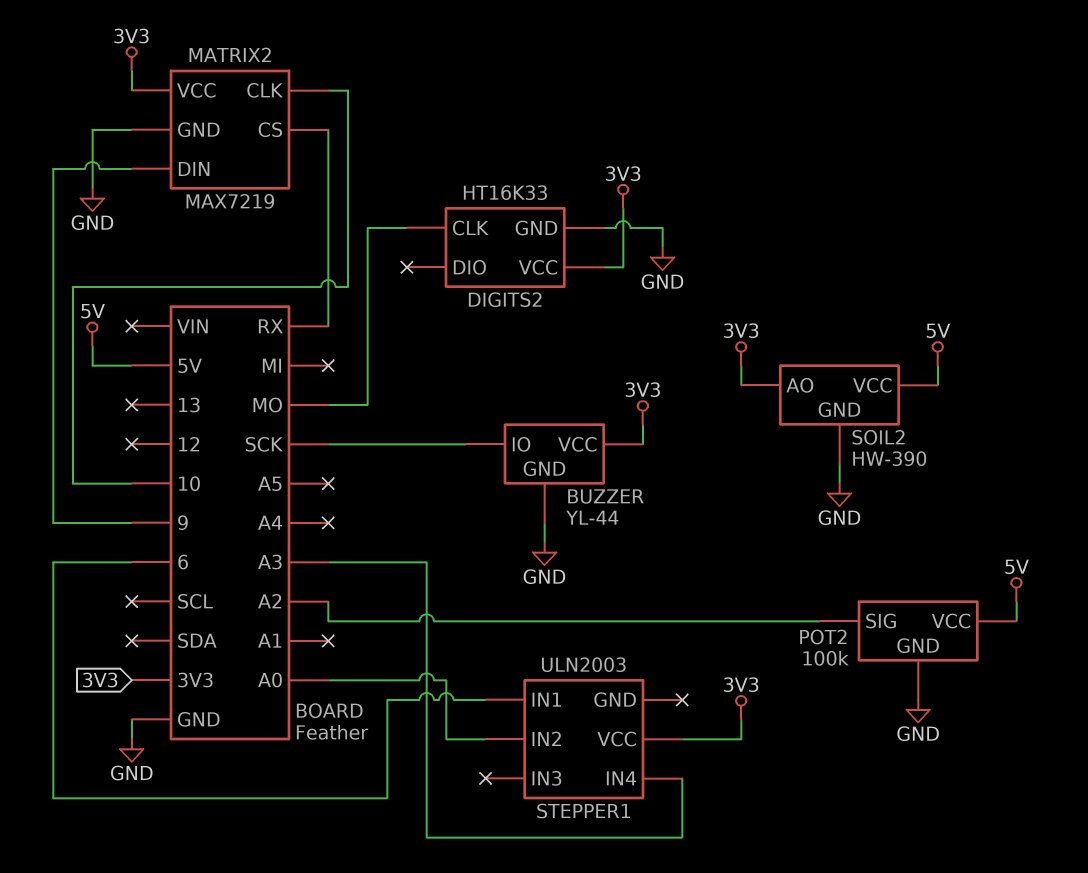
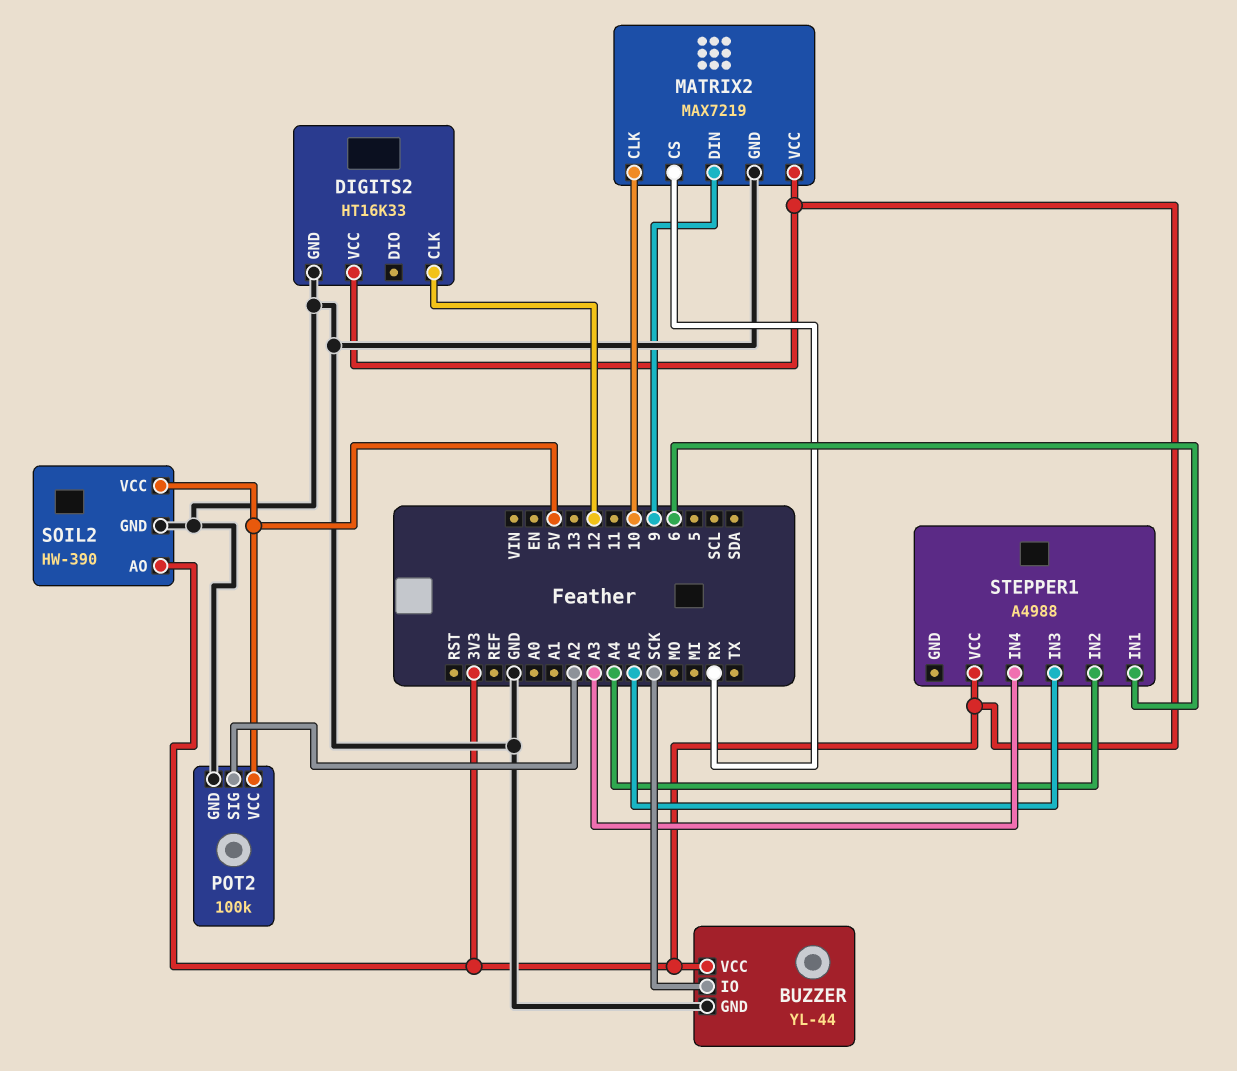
DIGITS2 pin CLK: MO -> 12
STEPPER1: ULN2003 -> A4988
STEPPER1 pin IN2: A0 -> A4
STEPPER1 pin IN3: none -> A5

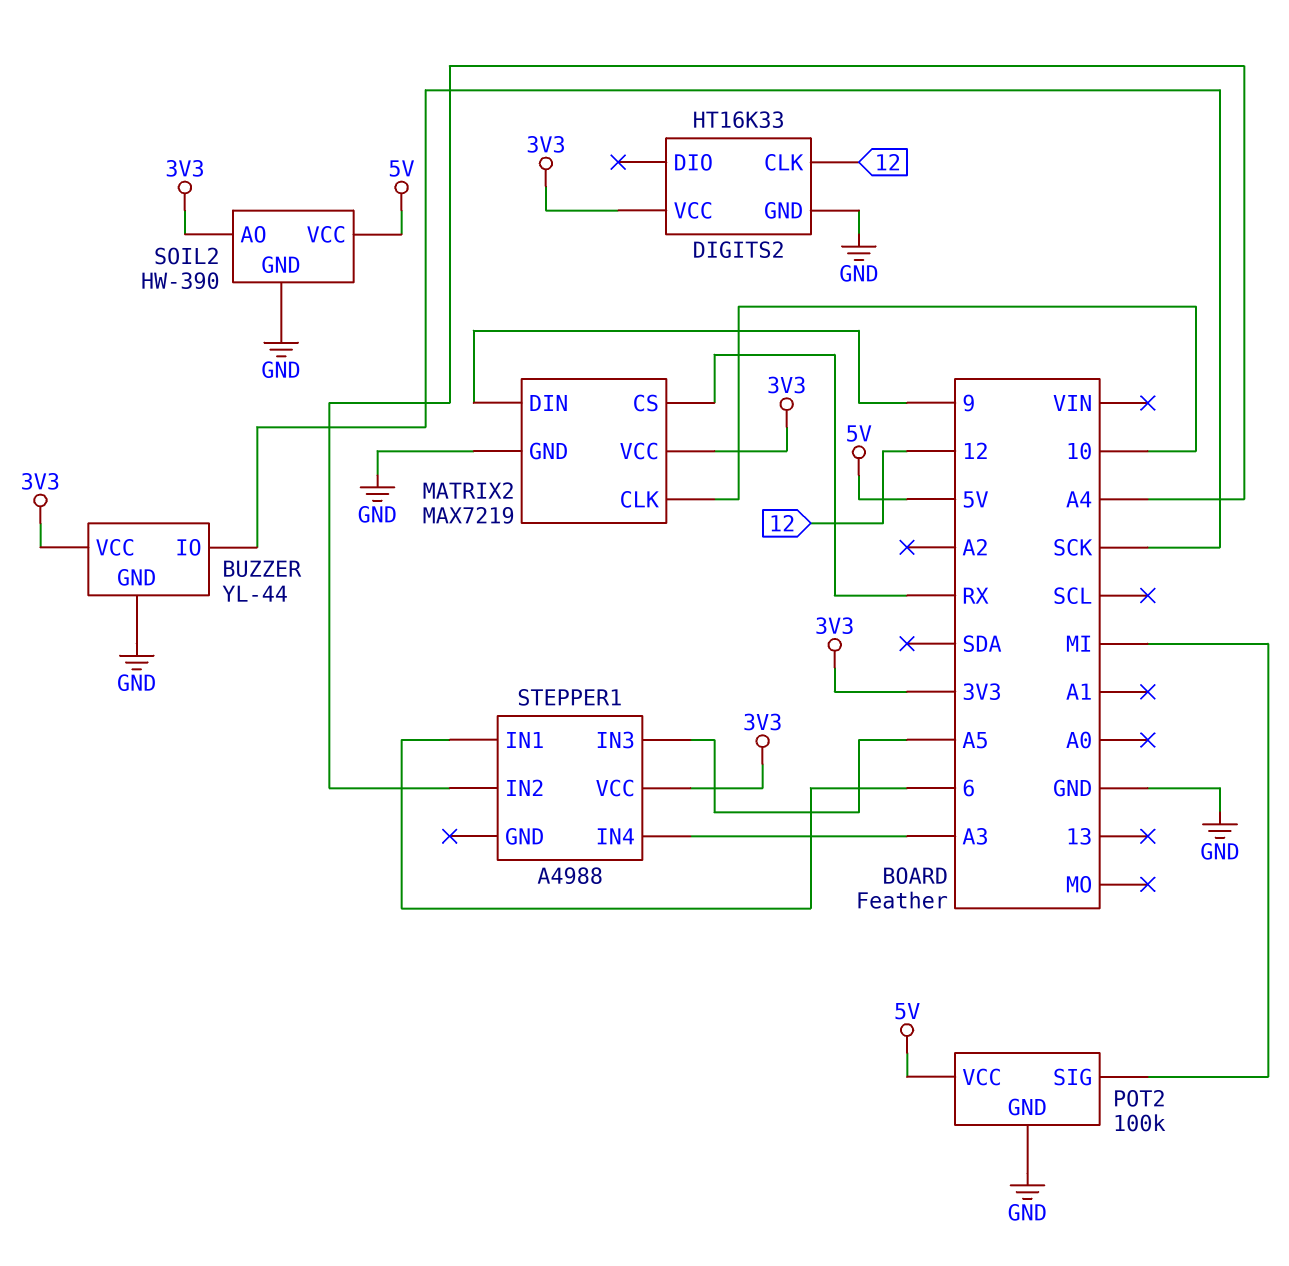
POT2 pin SIG: A2 -> MI

